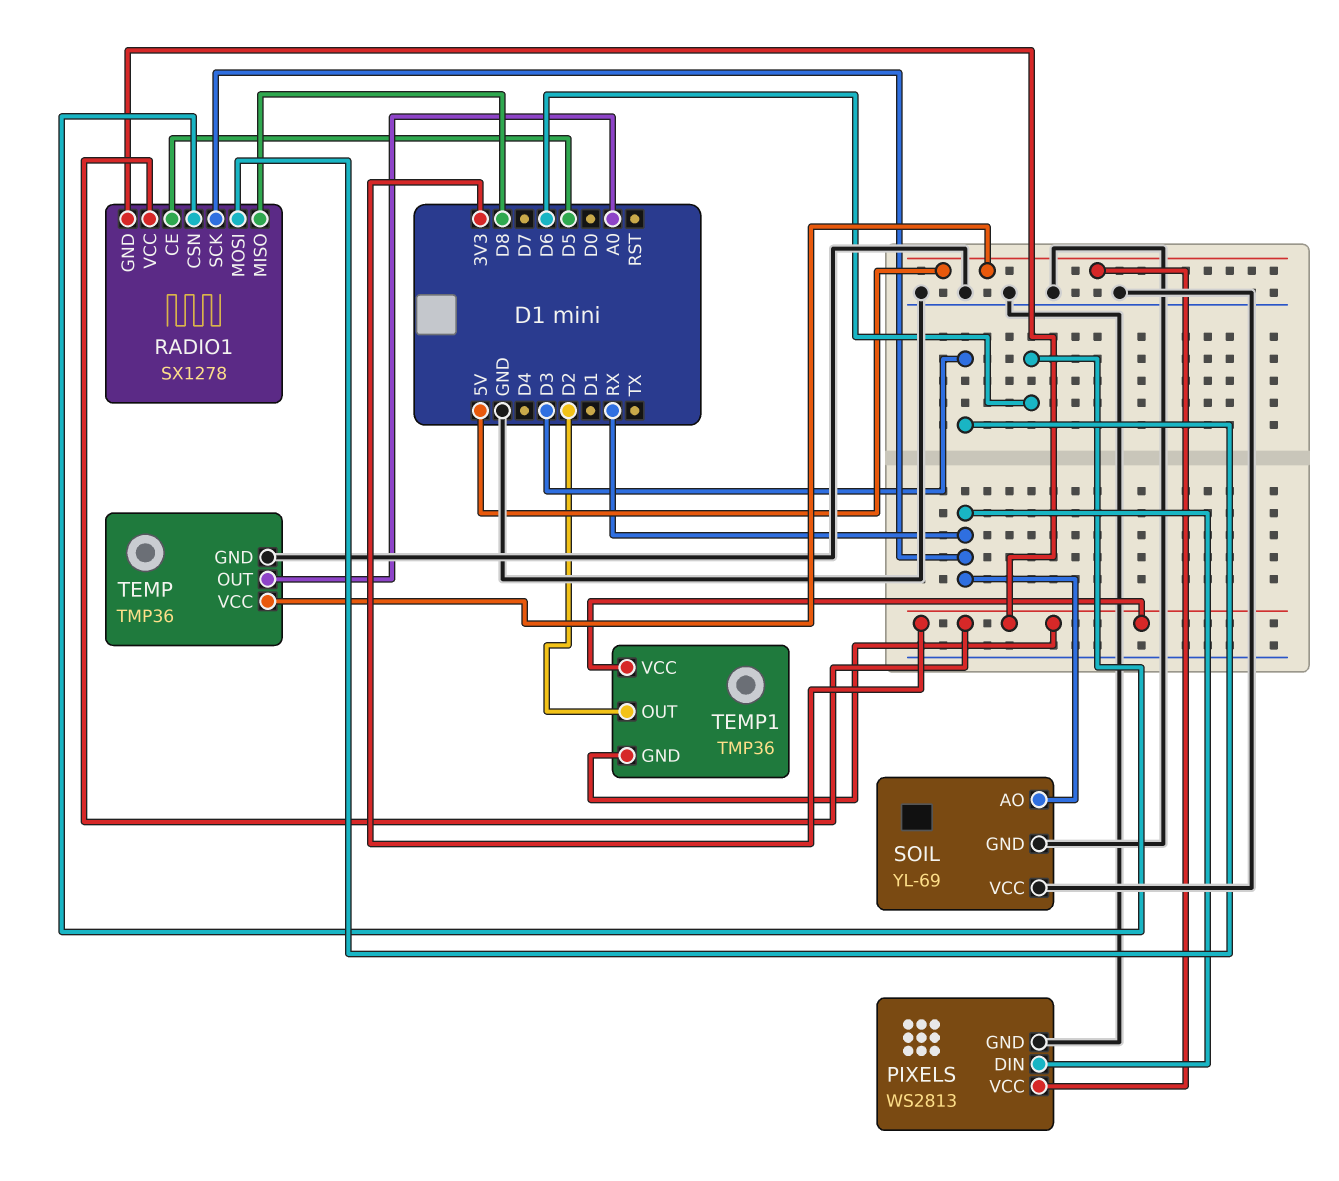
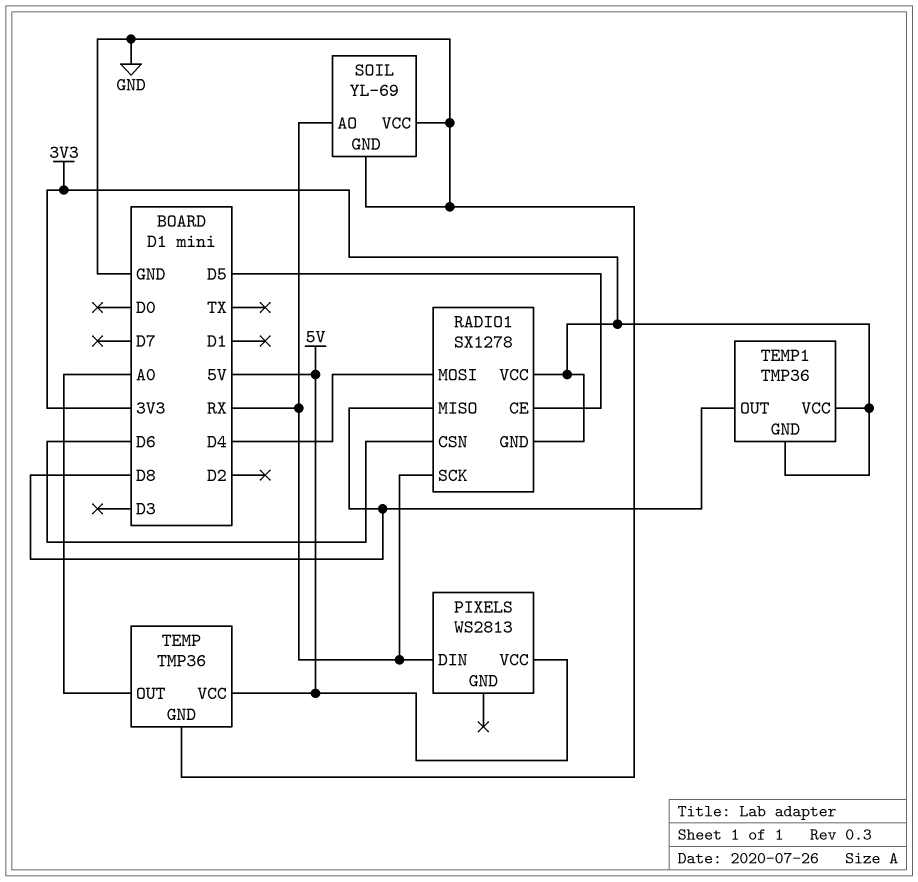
PIXELS pin GND: GND -> none
RADIO1 pin MOSI: D3 -> D4
TEMP1 pin OUT: D2 -> D8

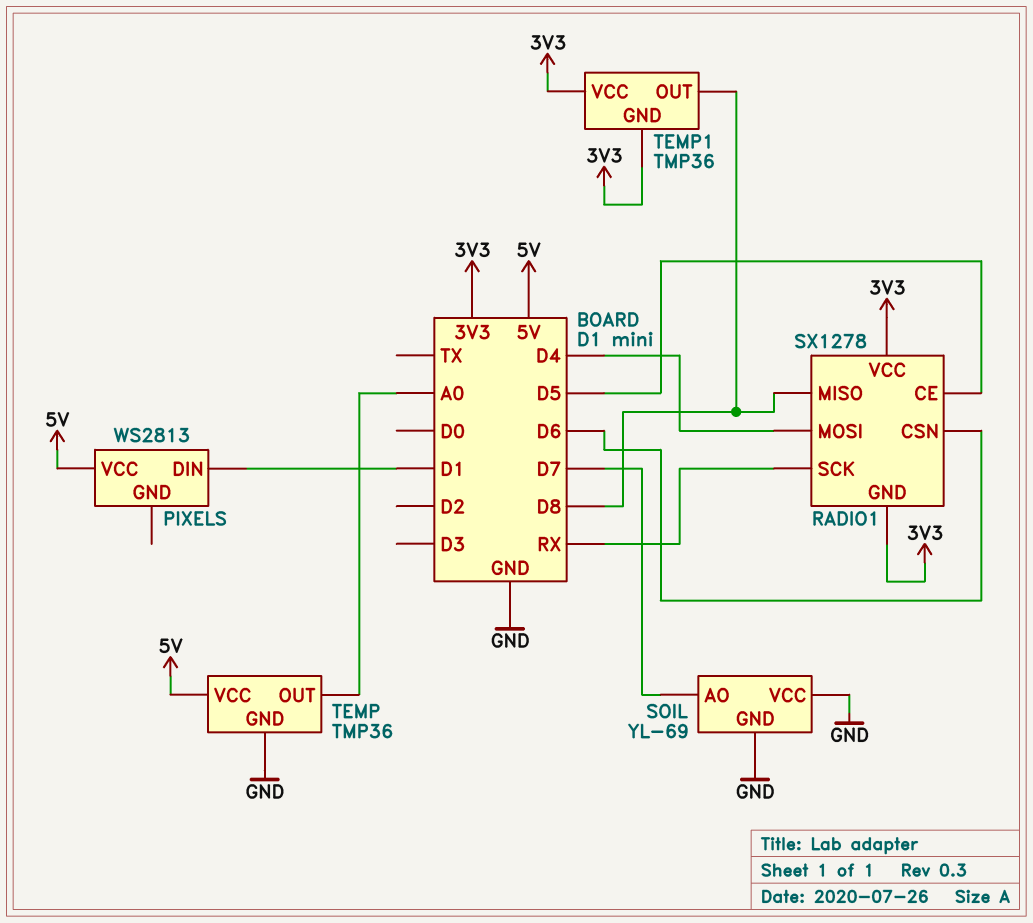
PIXELS pin DIN: RX -> D1
SOIL pin AO: RX -> D7

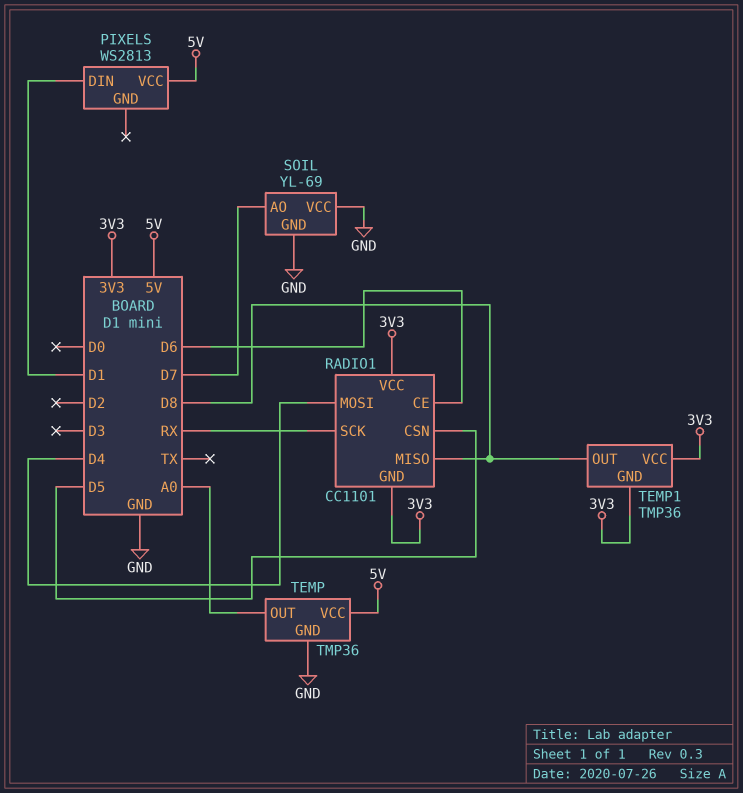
RADIO1: SX1278 -> CC1101
RADIO1 pin CE: D5 -> D6
RADIO1 pin CSN: D6 -> D5

